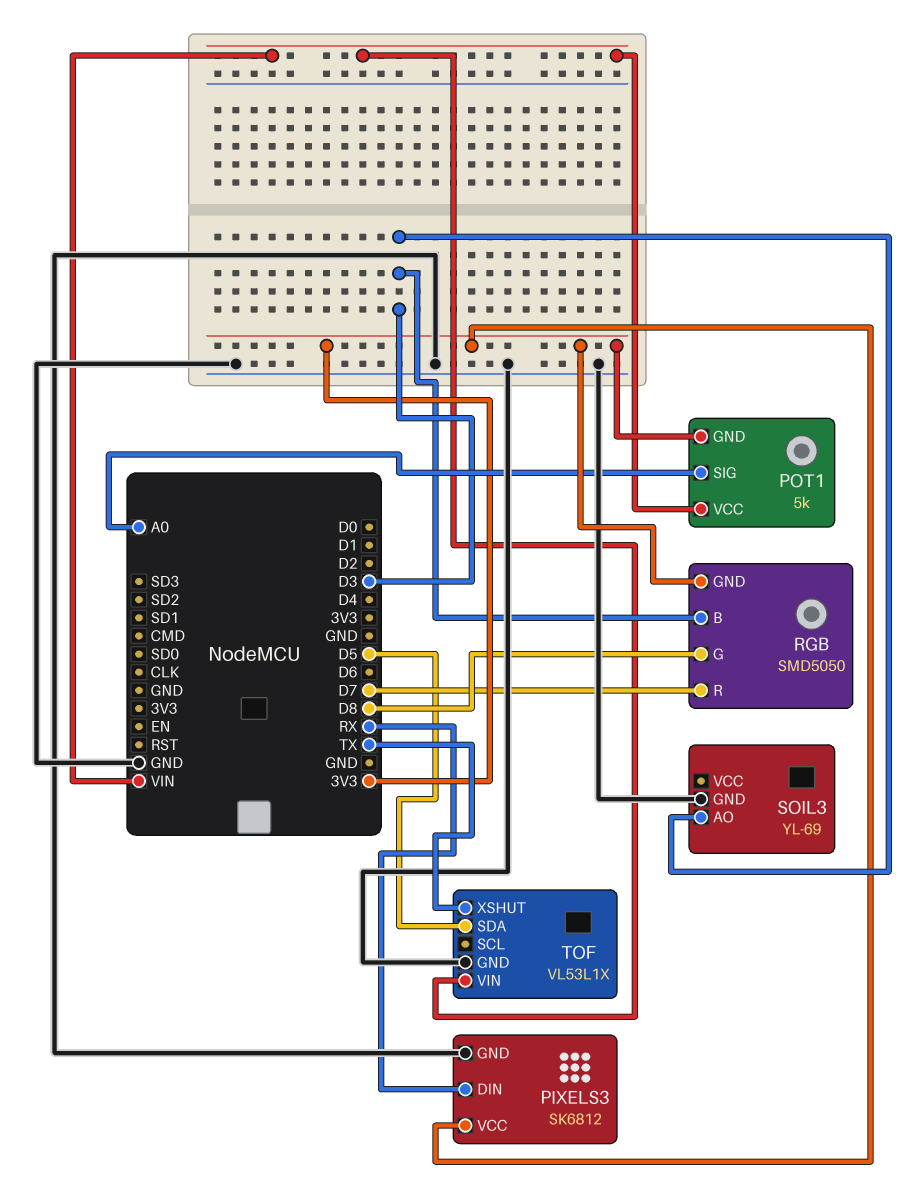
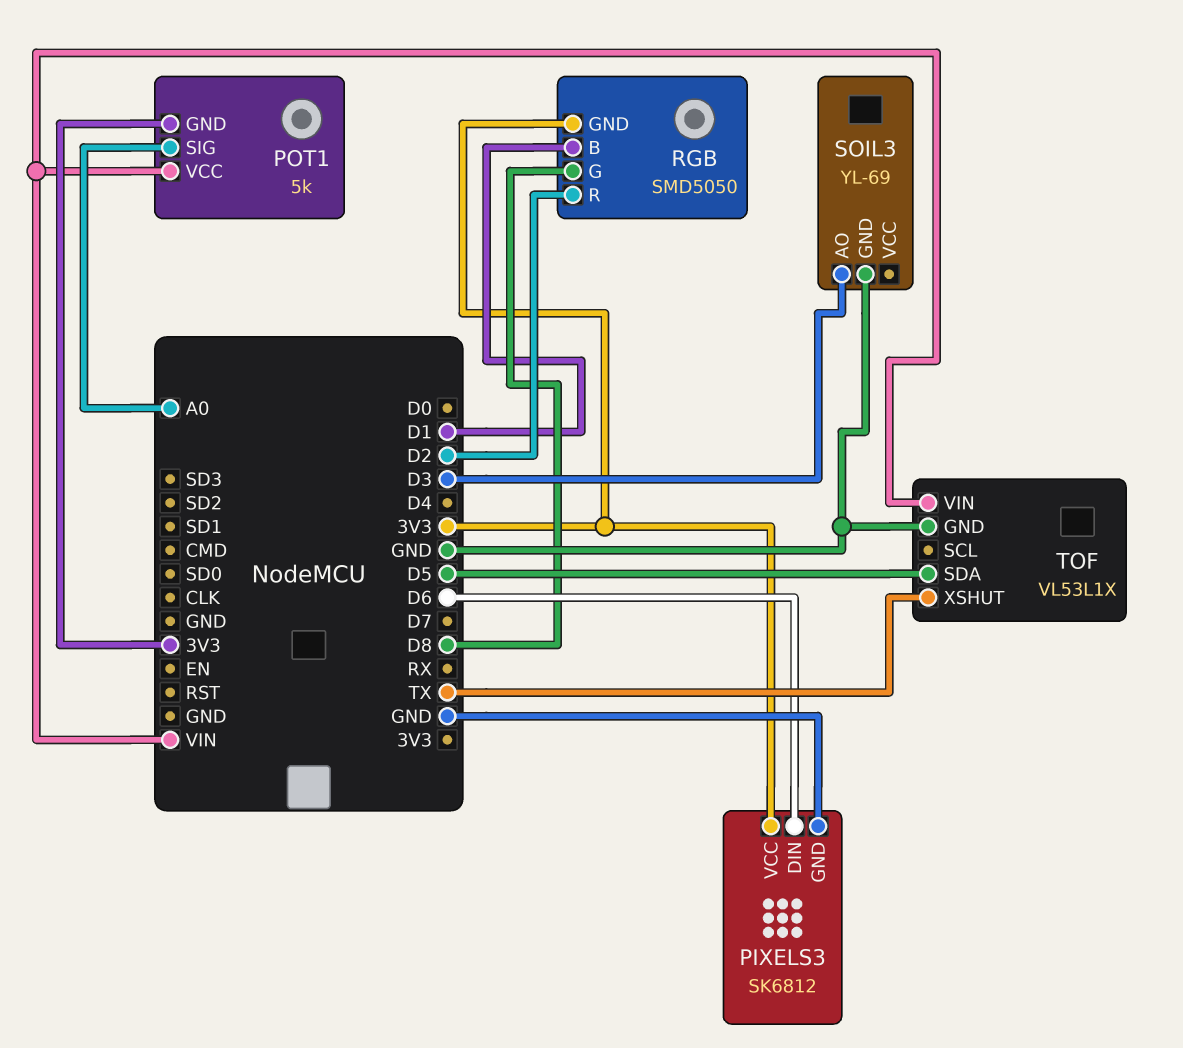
PIXELS3 pin DIN: RX -> D6
RGB pin B: D3 -> D1
RGB pin R: D7 -> D2

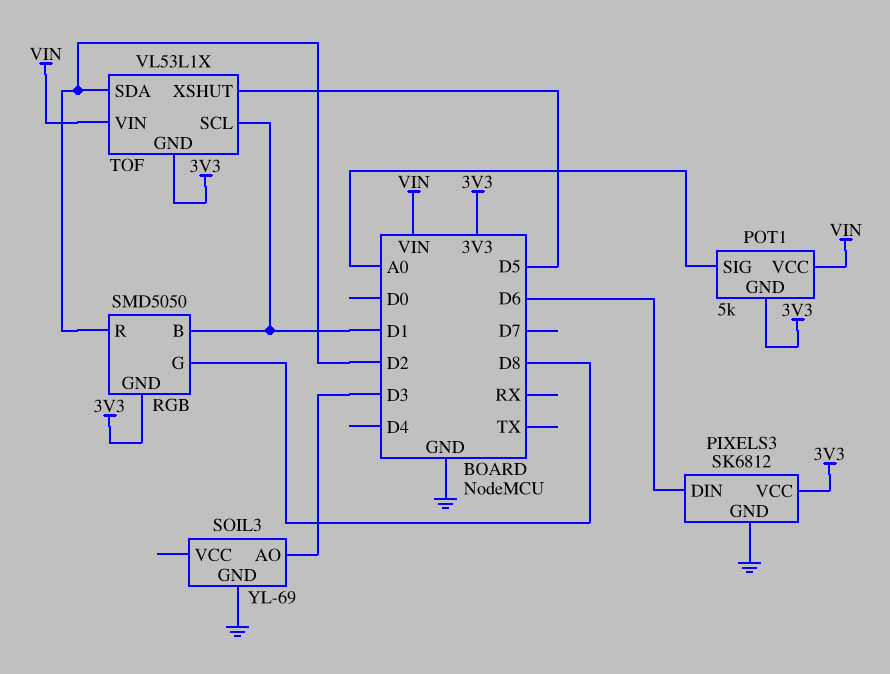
TOF pin GND: GND -> 3V3
TOF pin SCL: none -> D1
TOF pin SDA: D5 -> D2
TOF pin XSHUT: TX -> D5

